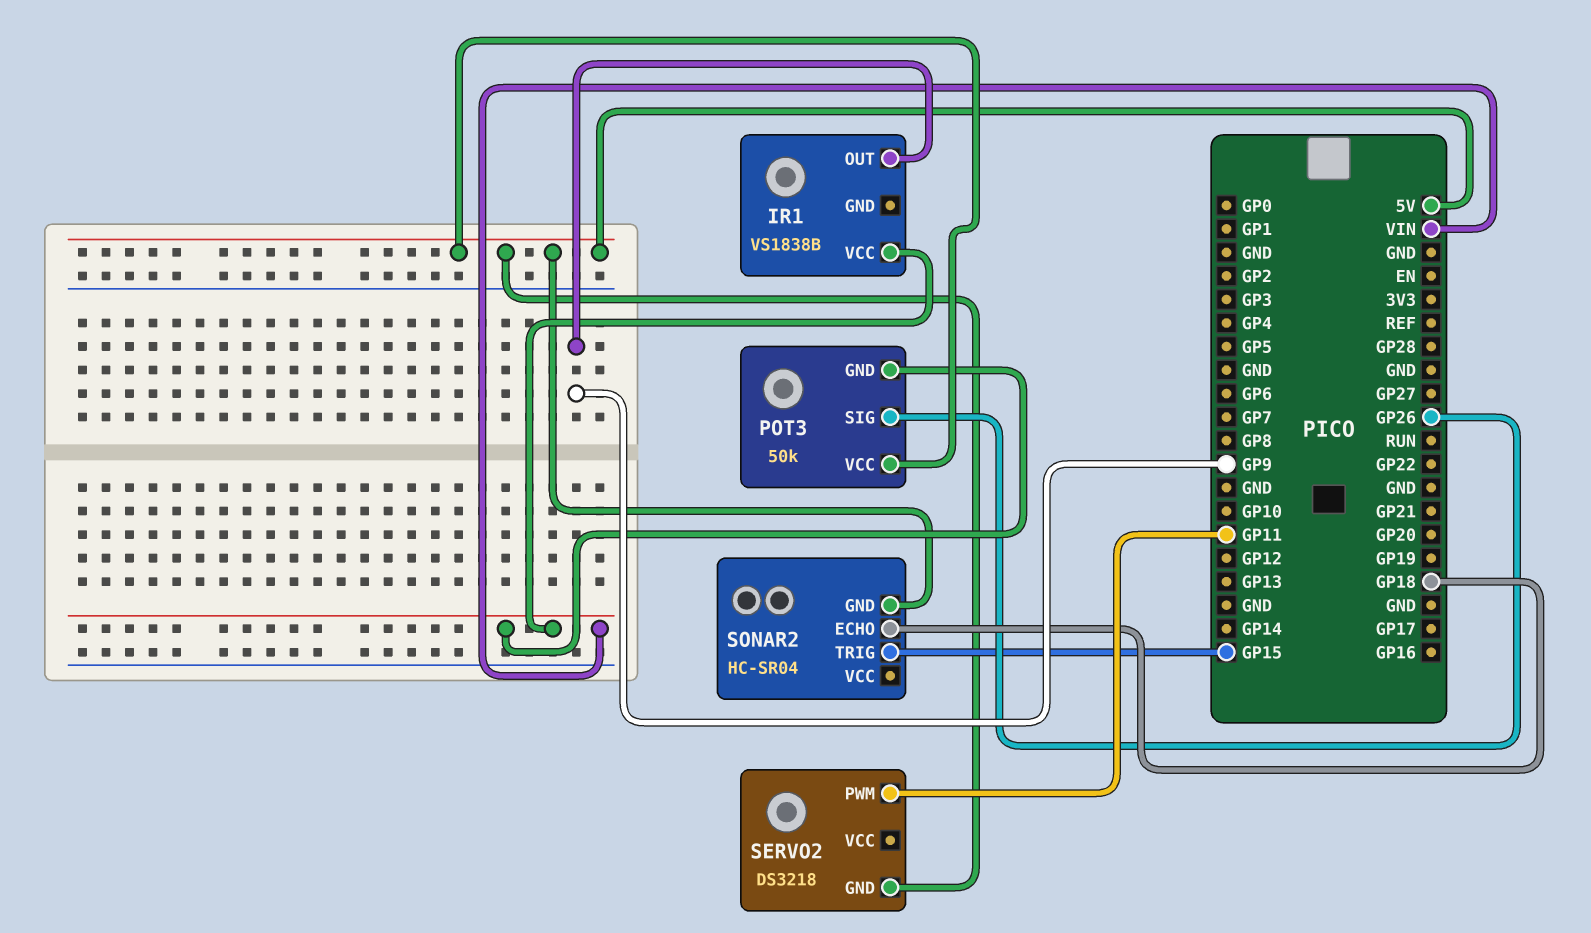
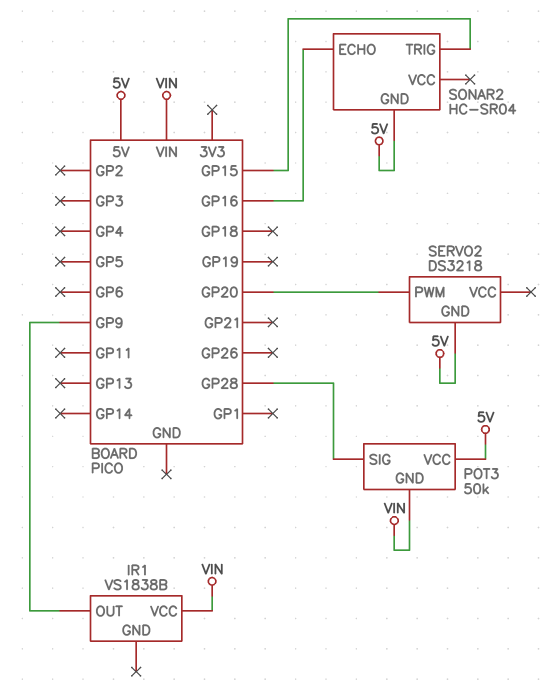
POT3 pin SIG: GP26 -> GP28
SERVO2 pin PWM: GP11 -> GP20
SONAR2 pin ECHO: GP18 -> GP16

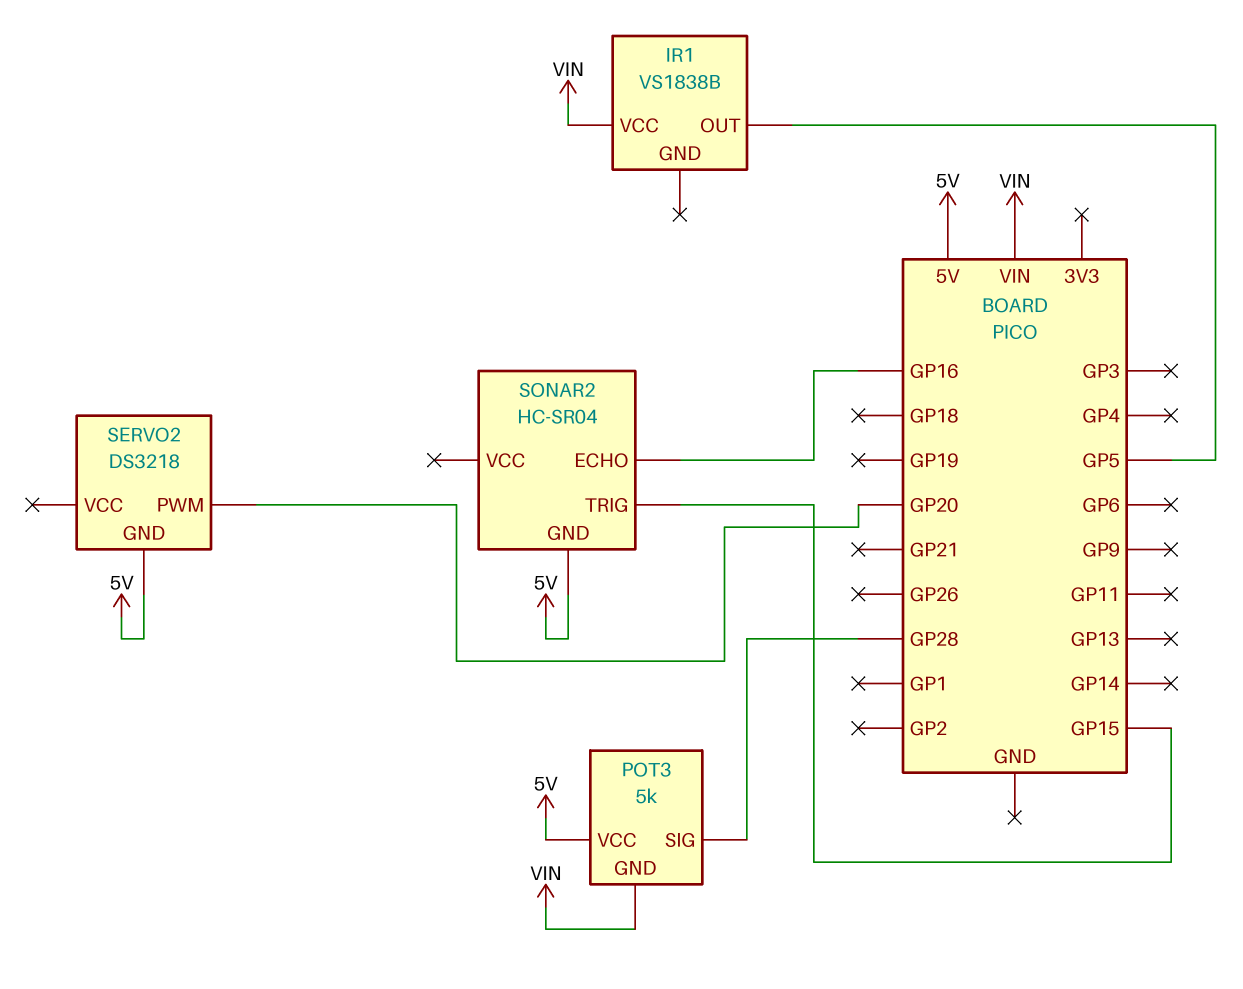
IR1 pin OUT: GP9 -> GP5
POT3: 50k -> 5k

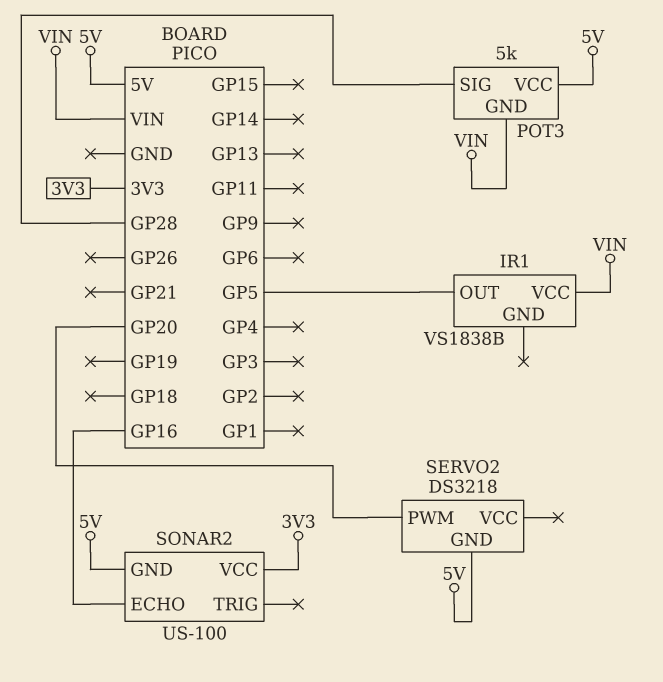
SONAR2: HC-SR04 -> US-100
SONAR2 pin TRIG: GP15 -> none
SONAR2 pin VCC: none -> 3V3

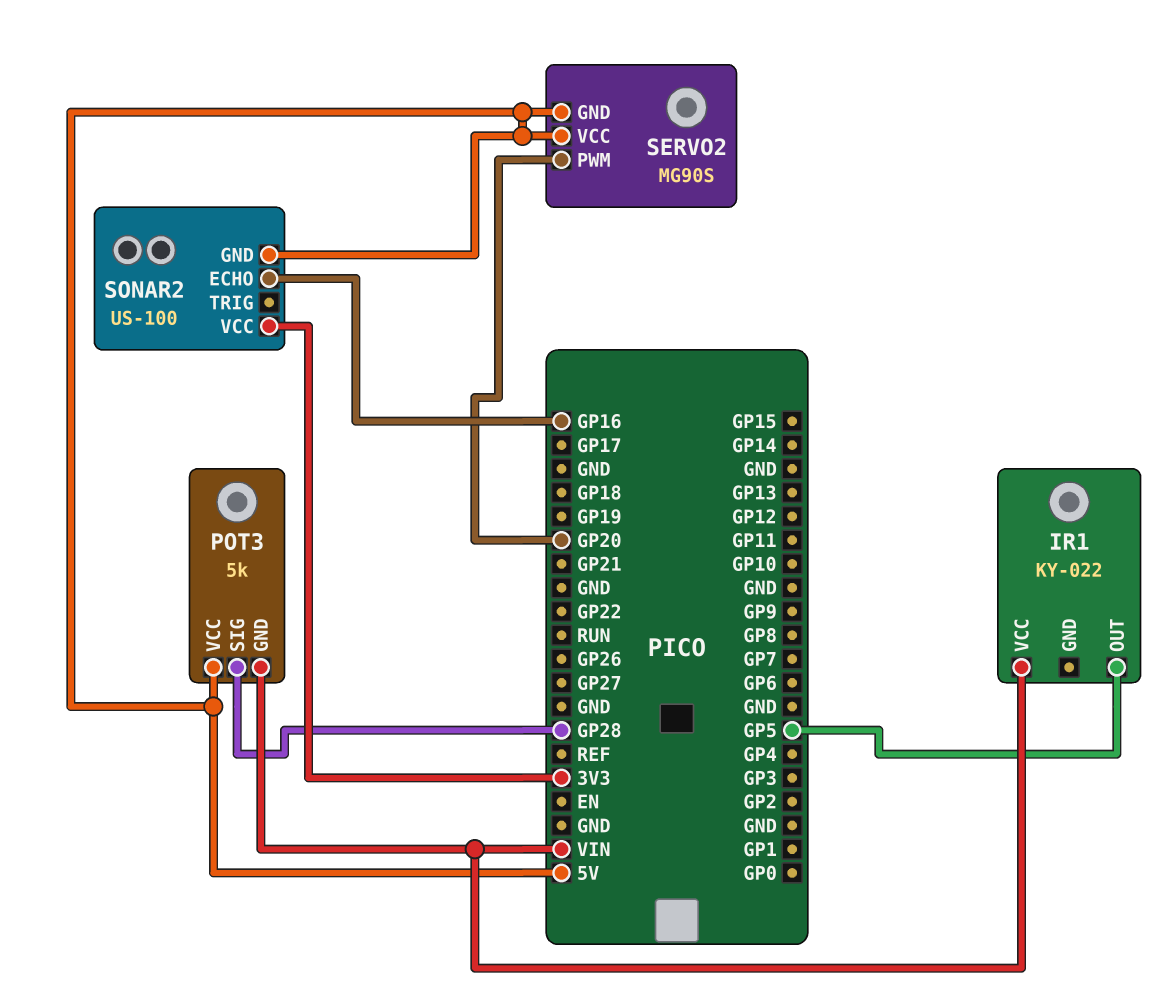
IR1: VS1838B -> KY-022
SERVO2: DS3218 -> MG90S
SERVO2 pin VCC: none -> 5V

